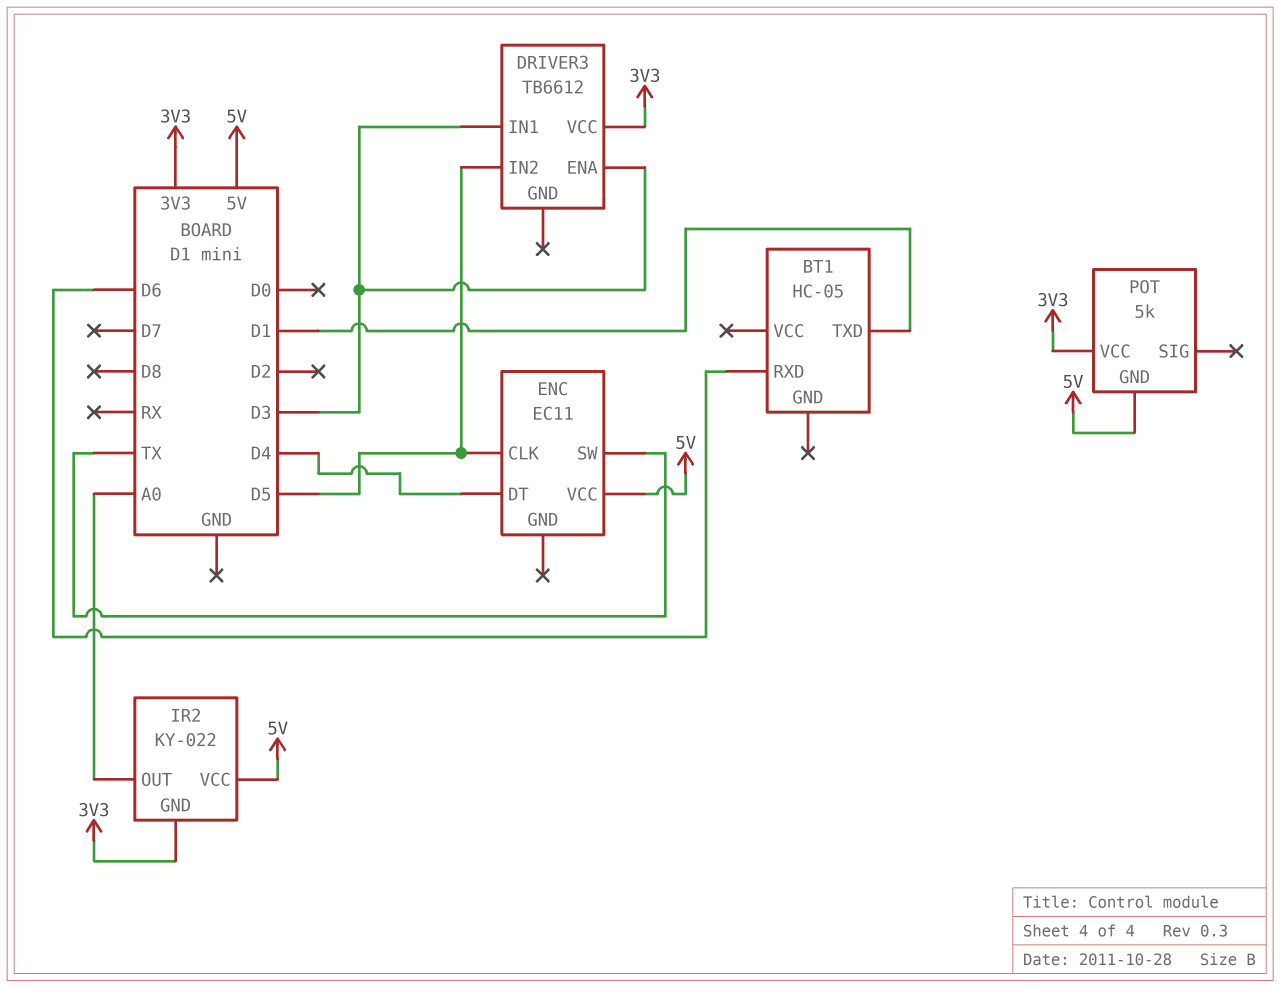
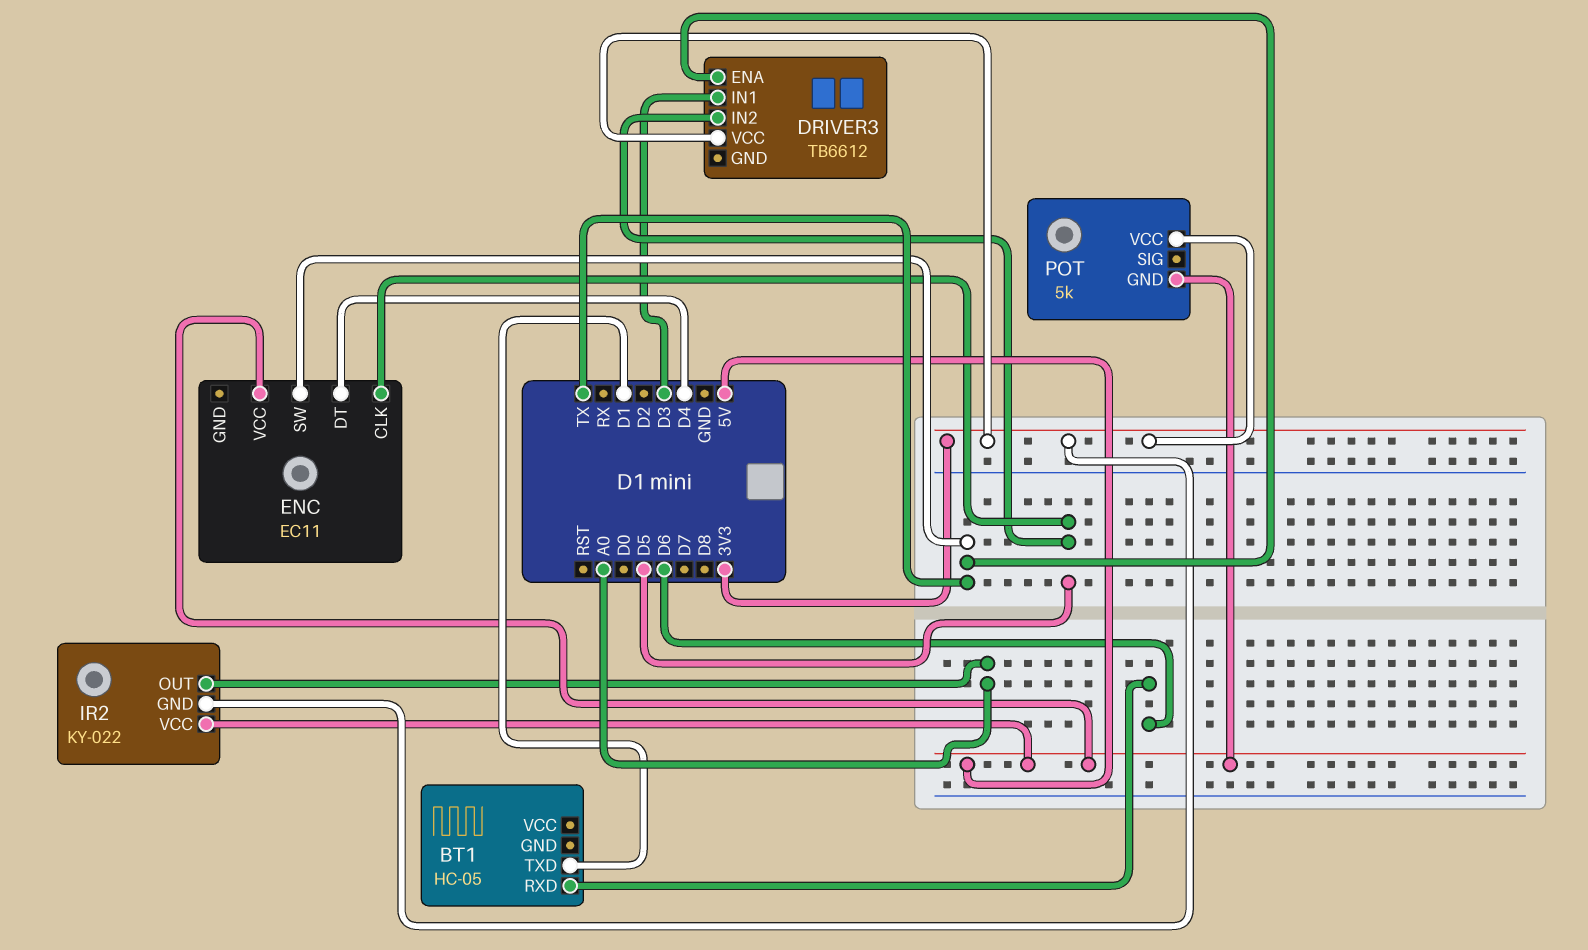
DRIVER3 pin ENA: D3 -> TX

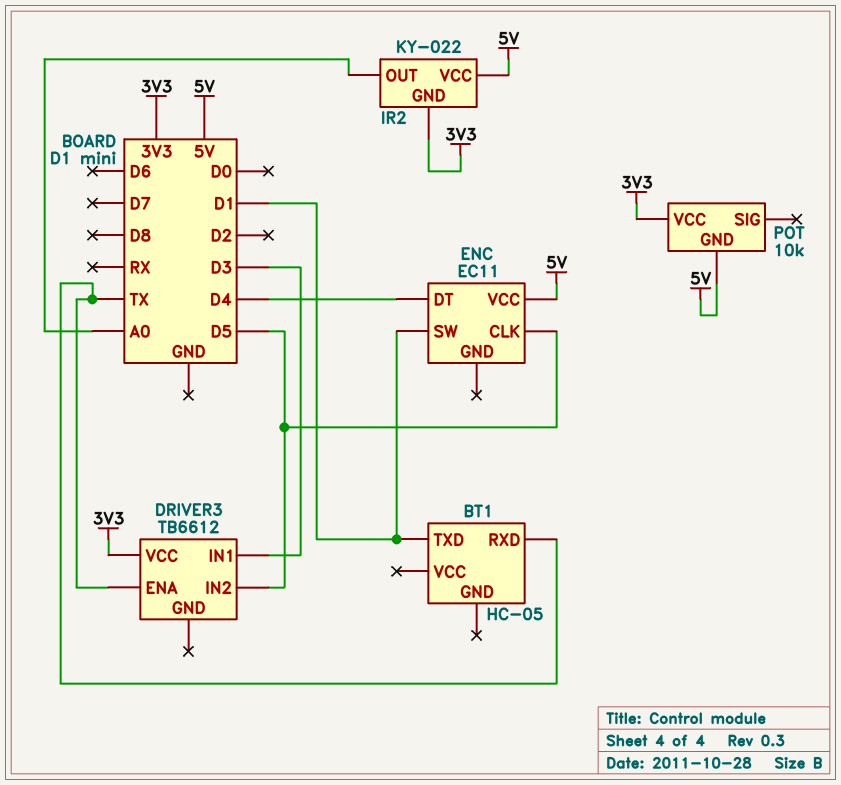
BT1 pin RXD: D6 -> TX
ENC pin SW: TX -> D1
POT: 5k -> 10k

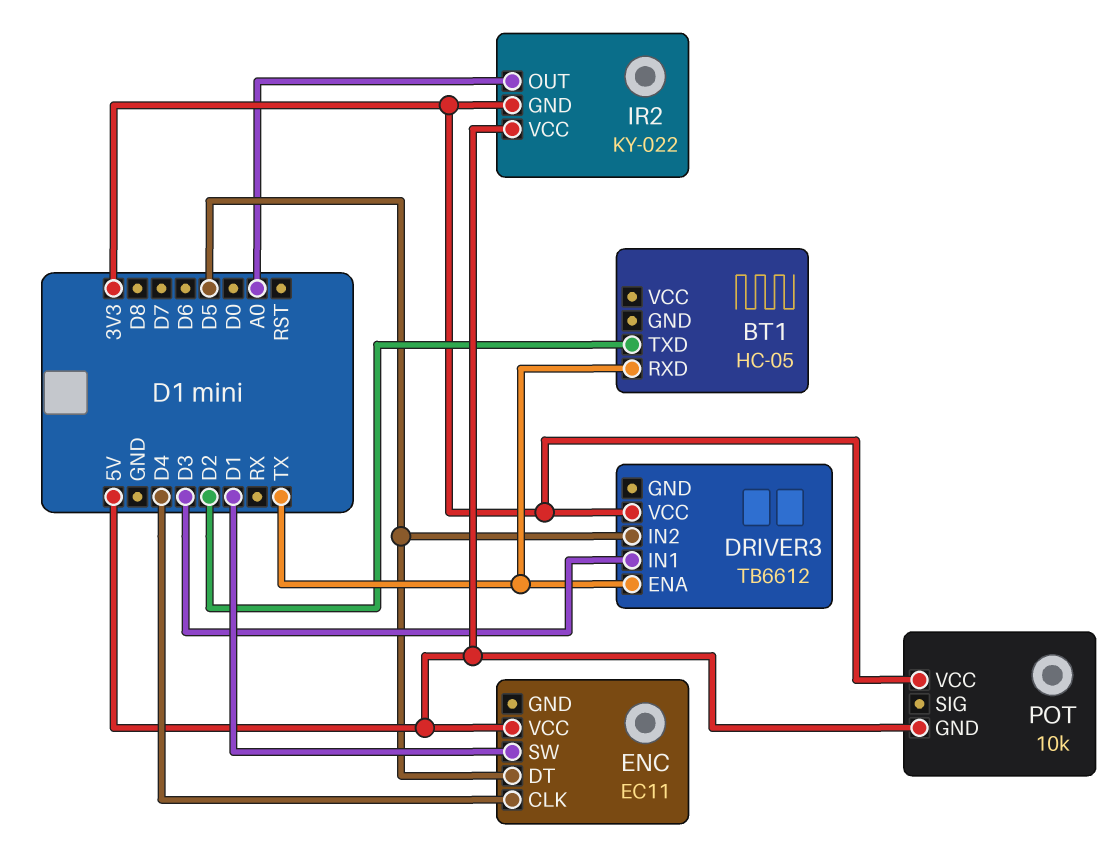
BT1 pin TXD: D1 -> D2
ENC pin CLK: D5 -> D4
ENC pin DT: D4 -> D5

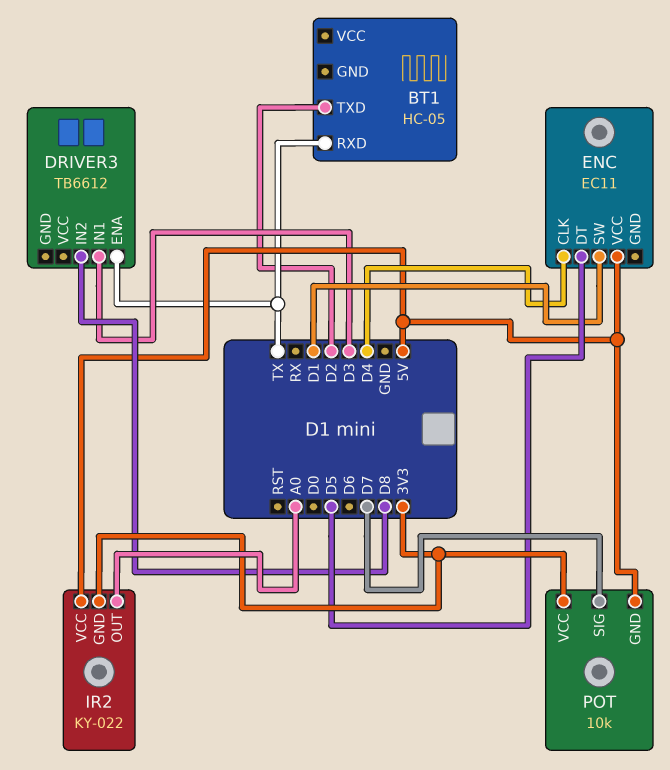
DRIVER3 pin IN2: D5 -> D8
DRIVER3 pin VCC: 3V3 -> none
POT pin SIG: none -> D7

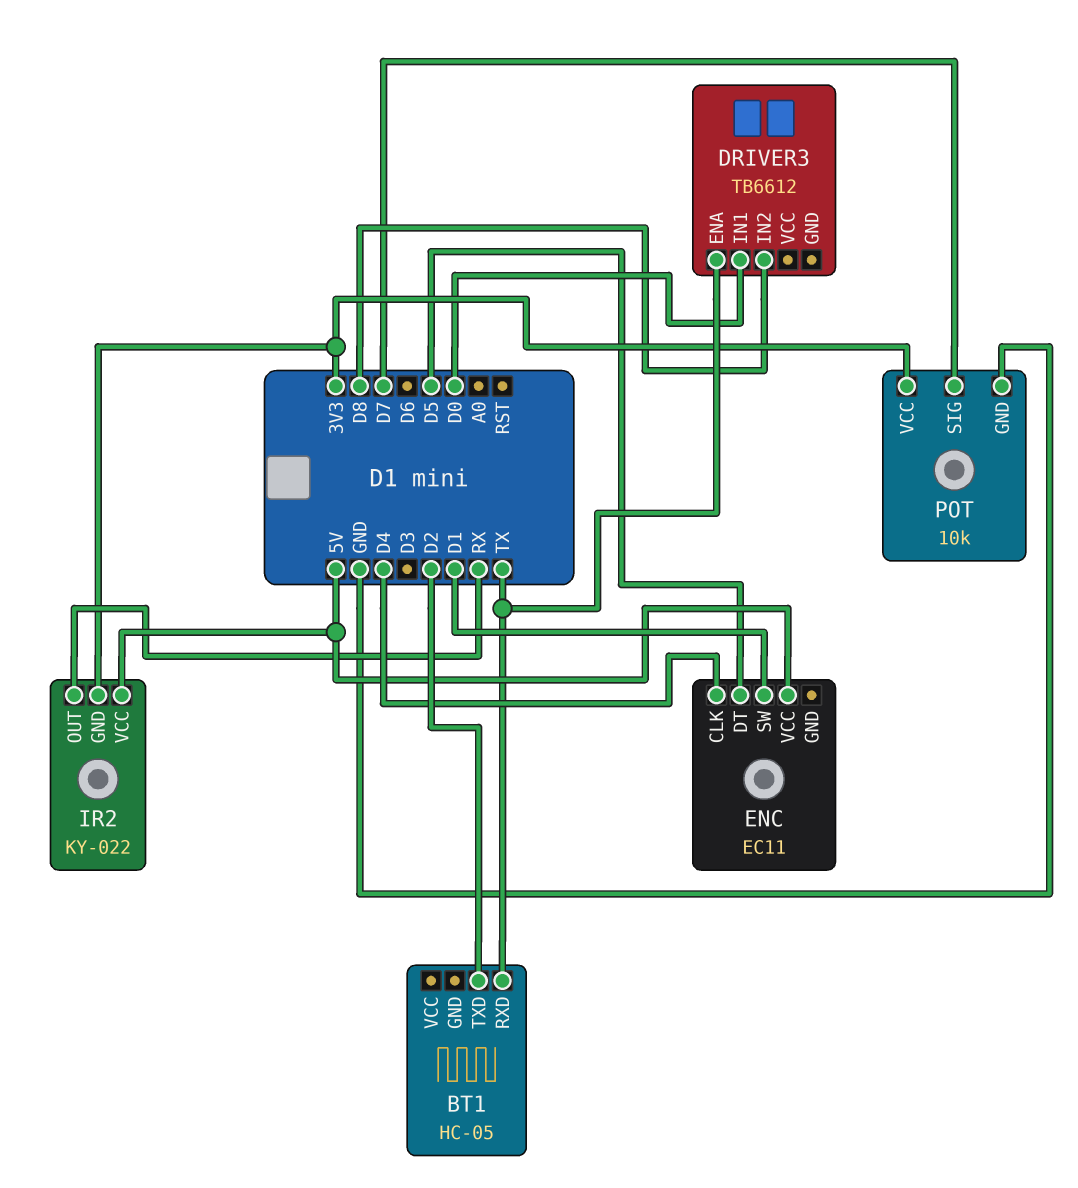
DRIVER3 pin IN1: D3 -> D0
IR2 pin OUT: A0 -> RX
POT pin GND: 5V -> GND

